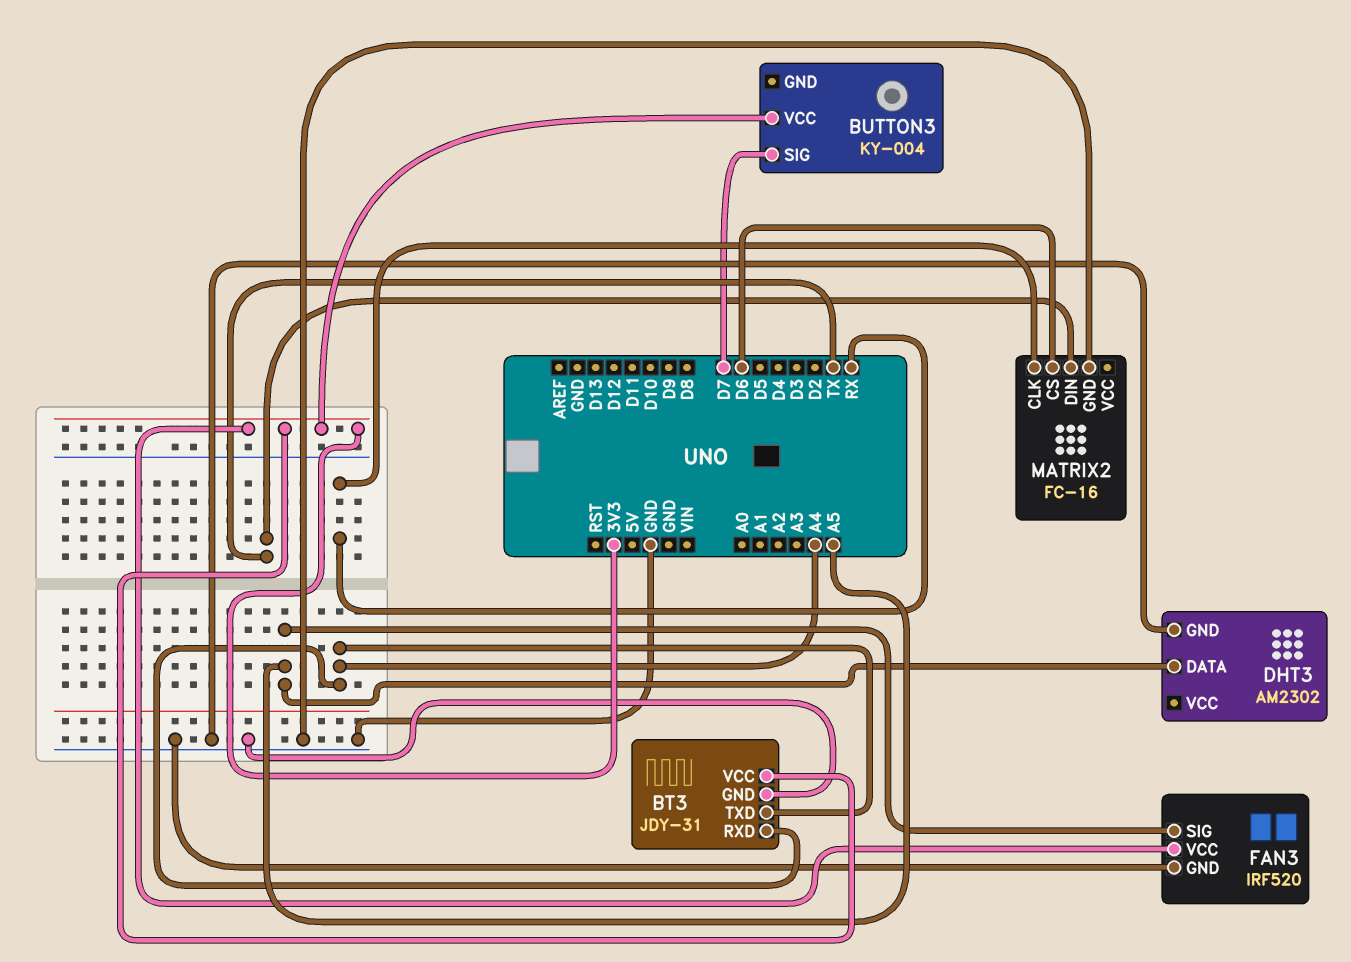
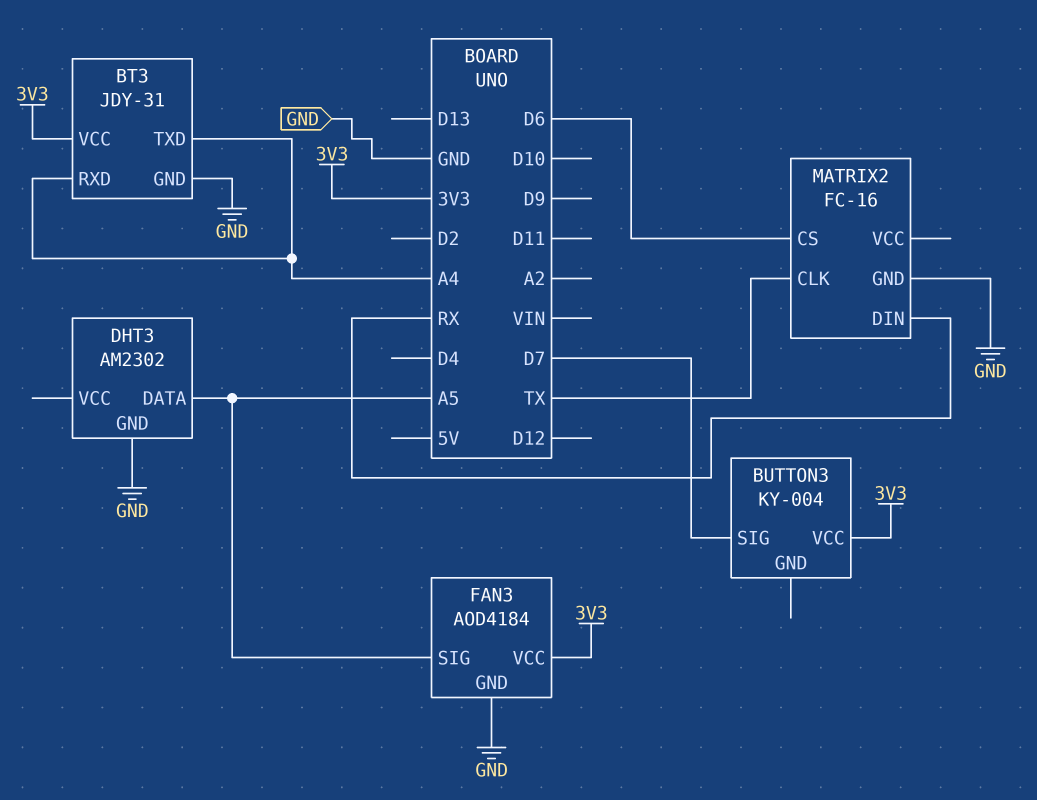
FAN3: IRF520 -> AOD4184
MATRIX2 pin CLK: RX -> TX
MATRIX2 pin DIN: TX -> RX

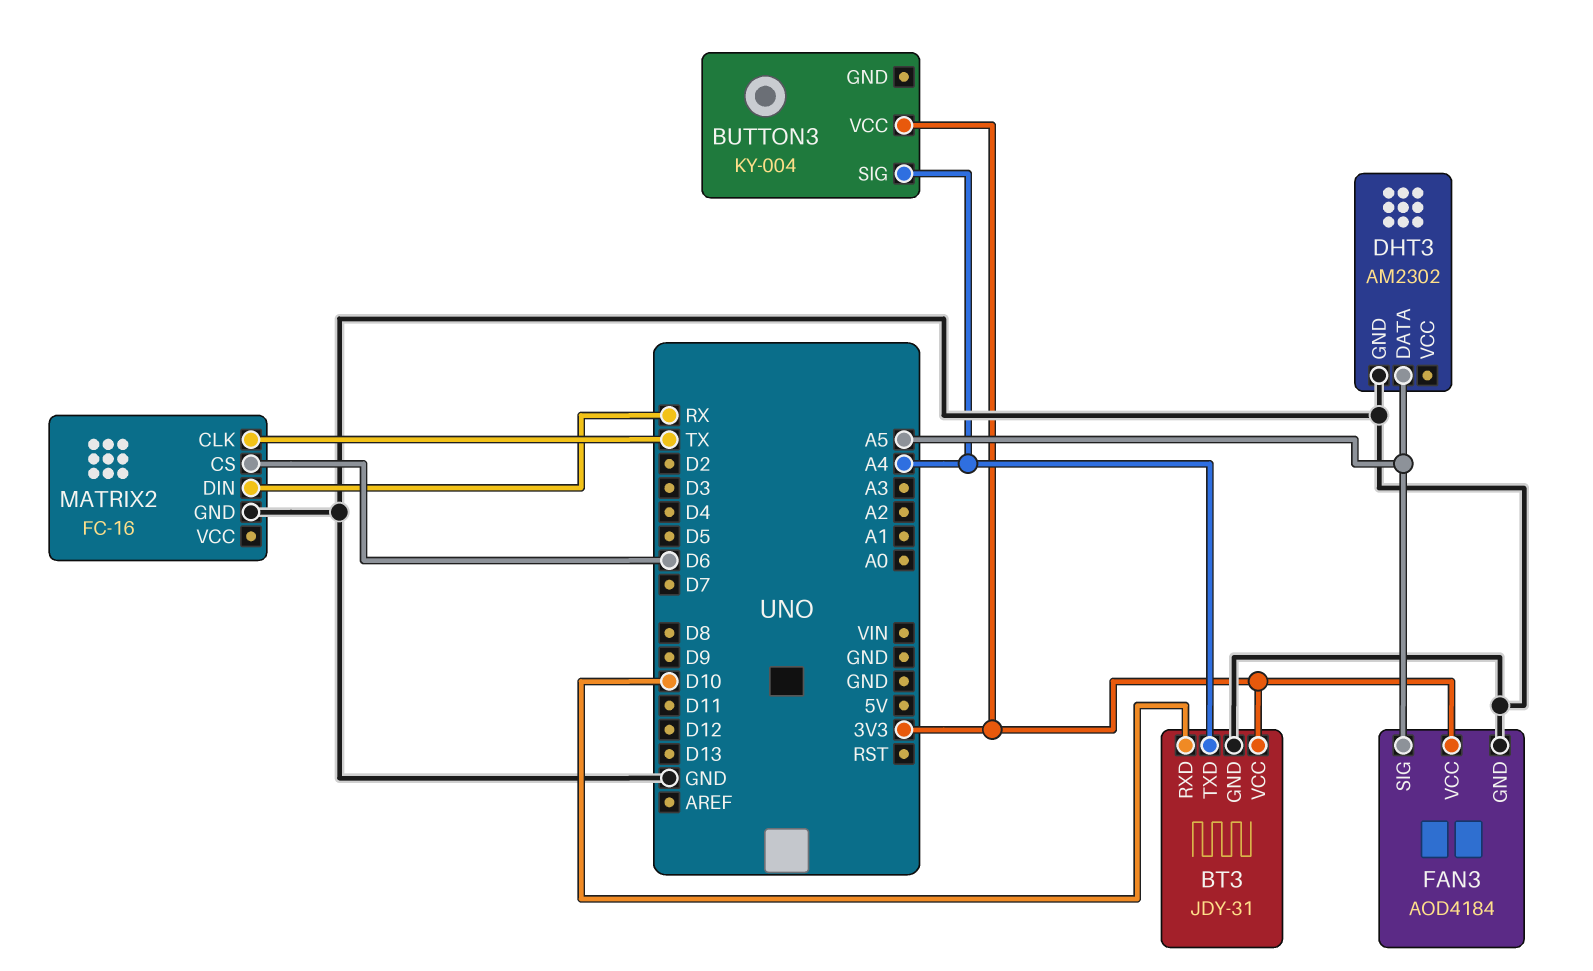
BT3 pin RXD: A4 -> D10
BUTTON3 pin SIG: D7 -> A4

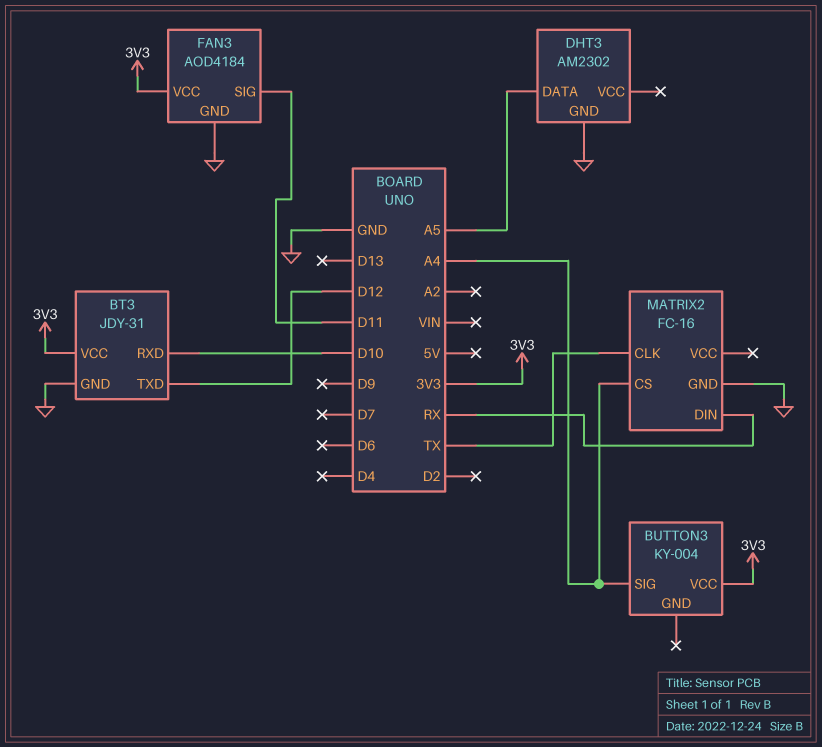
BT3 pin TXD: A4 -> D12
FAN3 pin SIG: A5 -> D11
MATRIX2 pin CS: D6 -> A4

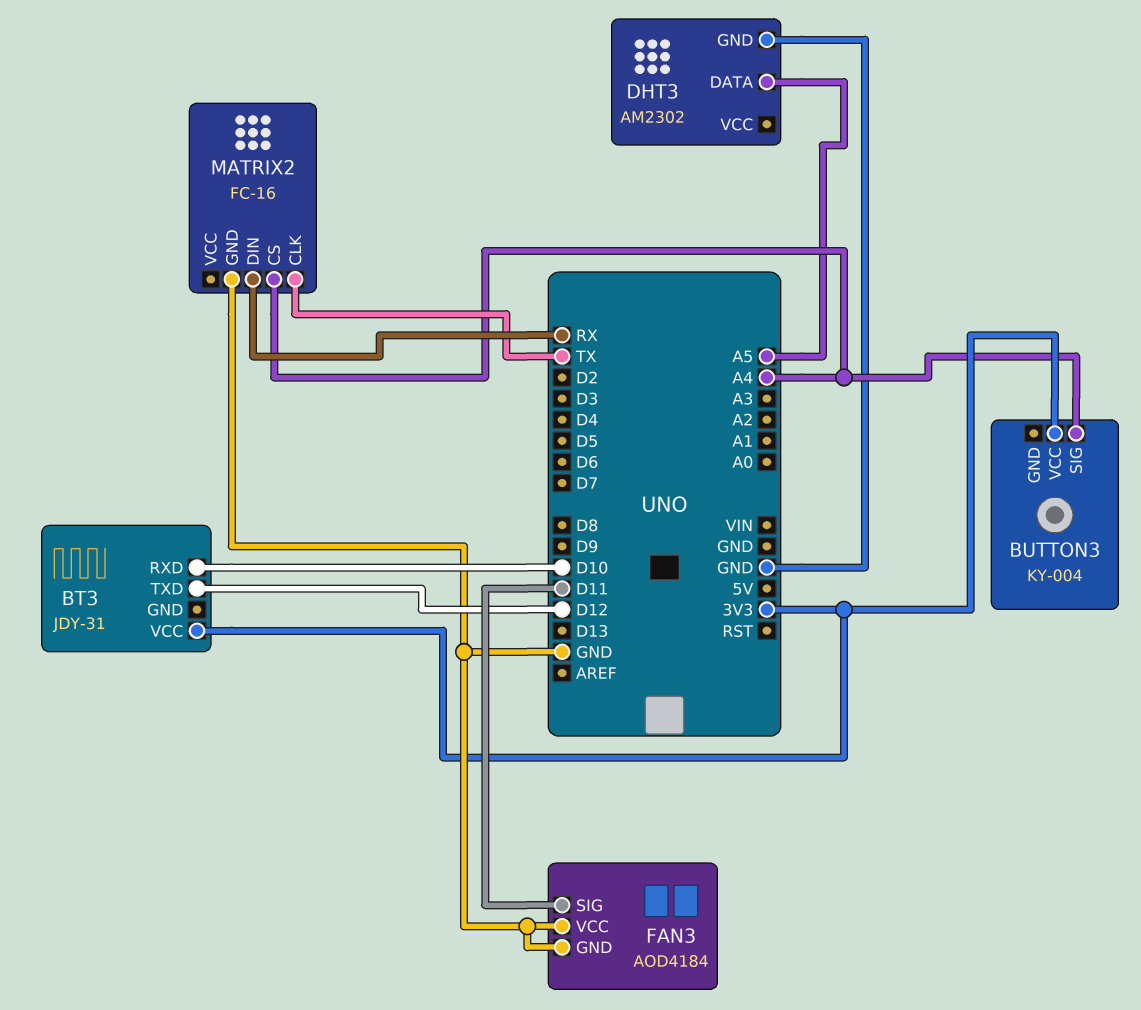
BT3 pin GND: GND -> none
FAN3 pin VCC: 3V3 -> GND

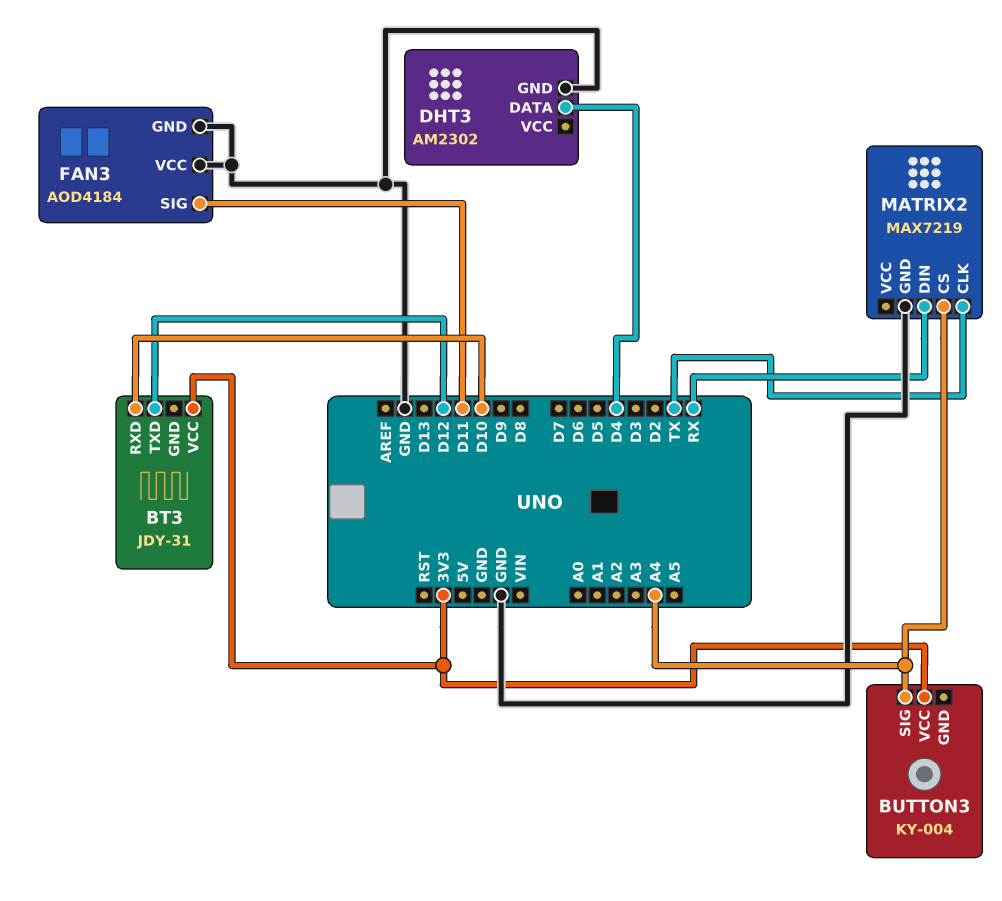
DHT3 pin DATA: A5 -> D4
MATRIX2: FC-16 -> MAX7219

